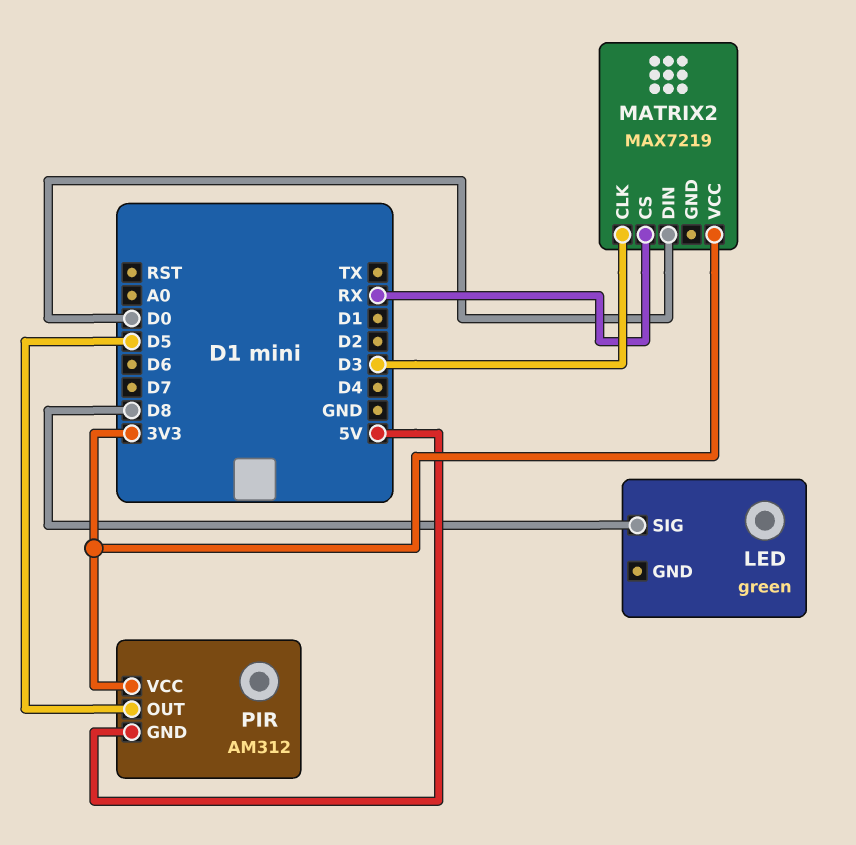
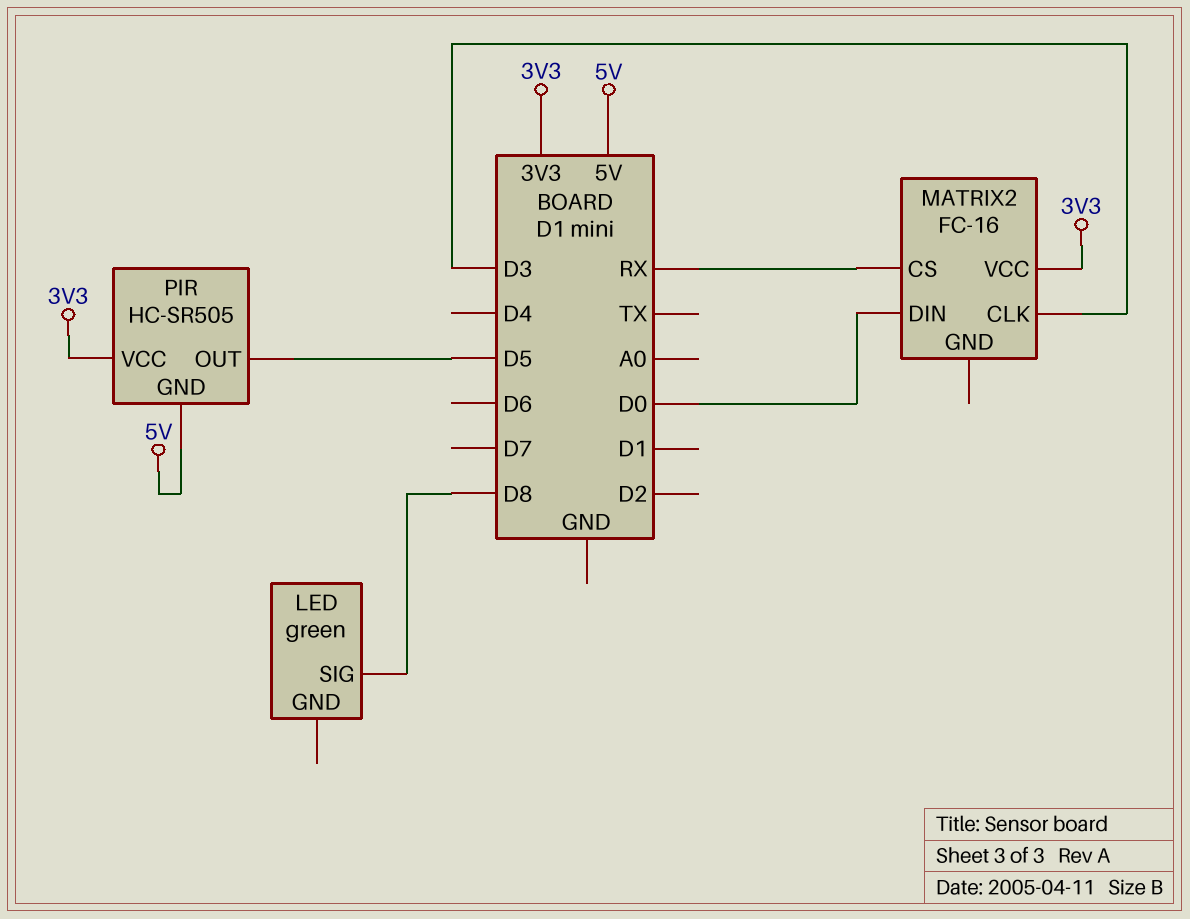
MATRIX2: MAX7219 -> FC-16
PIR: AM312 -> HC-SR505

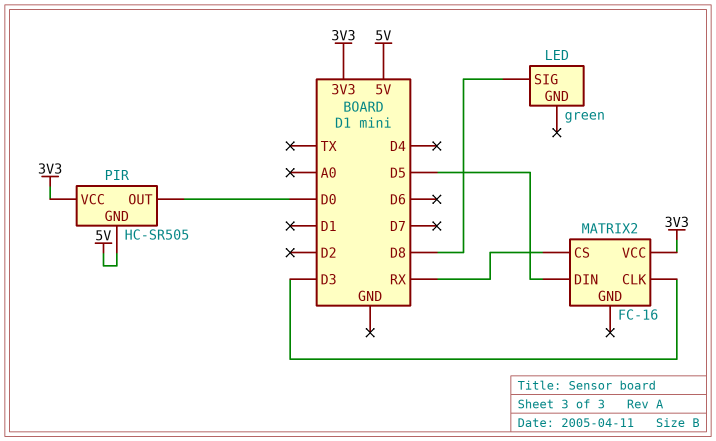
MATRIX2 pin DIN: D0 -> D5
PIR pin OUT: D5 -> D0

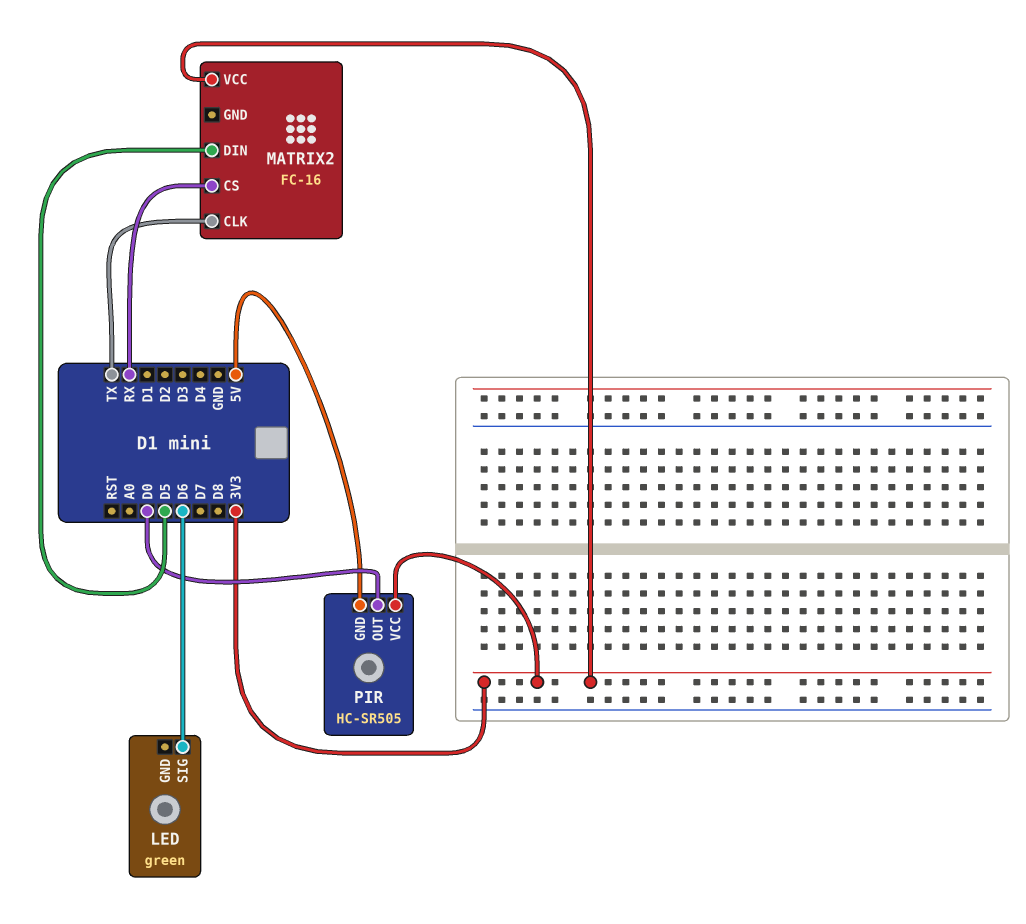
LED pin SIG: D8 -> D6
MATRIX2 pin CLK: D3 -> TX

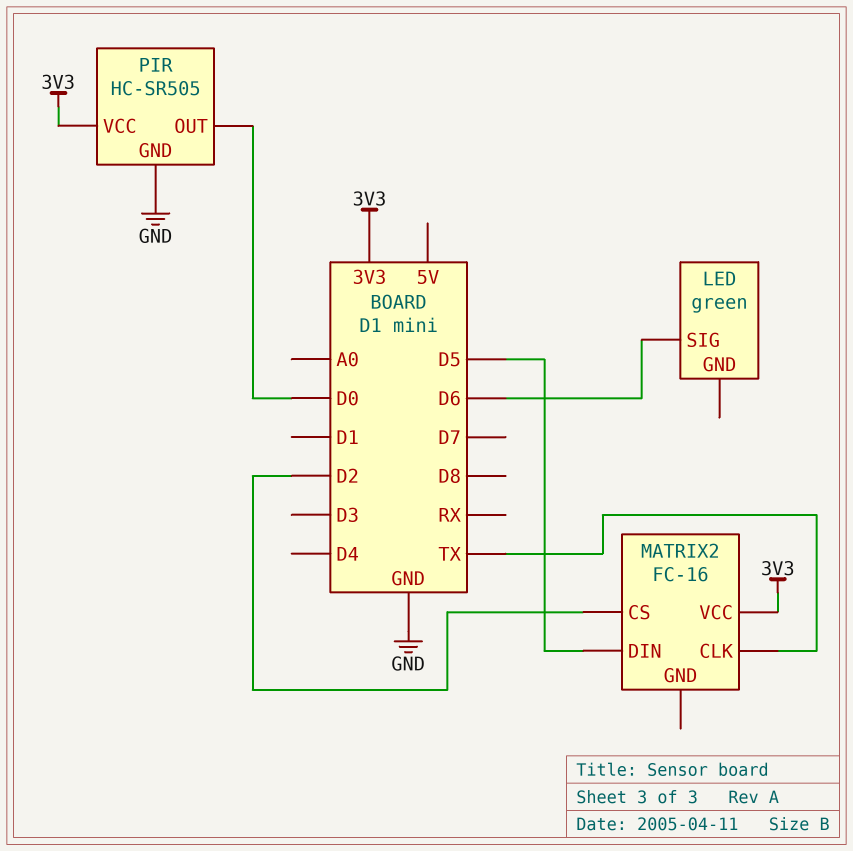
MATRIX2 pin CS: RX -> D2
PIR pin GND: 5V -> GND

